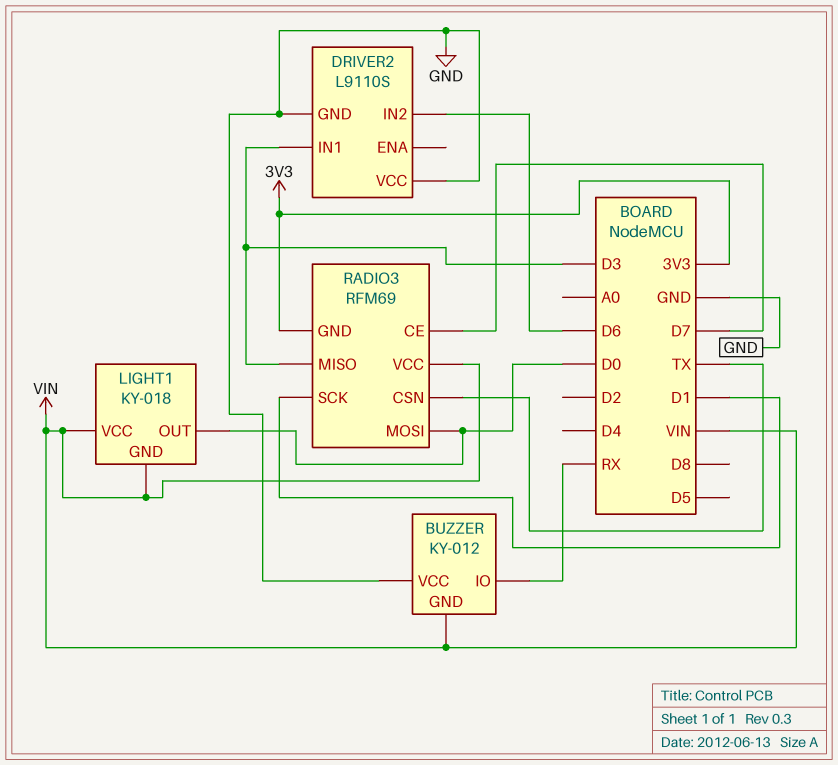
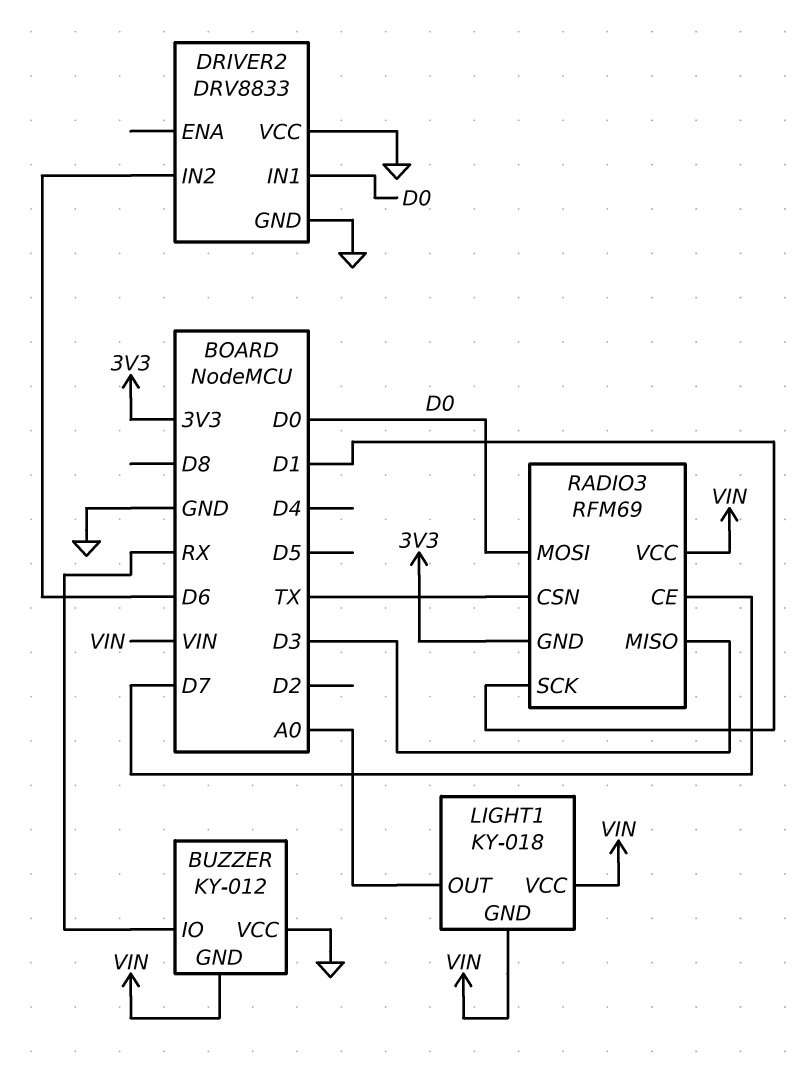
DRIVER2: L9110S -> DRV8833
DRIVER2 pin IN1: D3 -> D0
LIGHT1 pin OUT: D0 -> A0

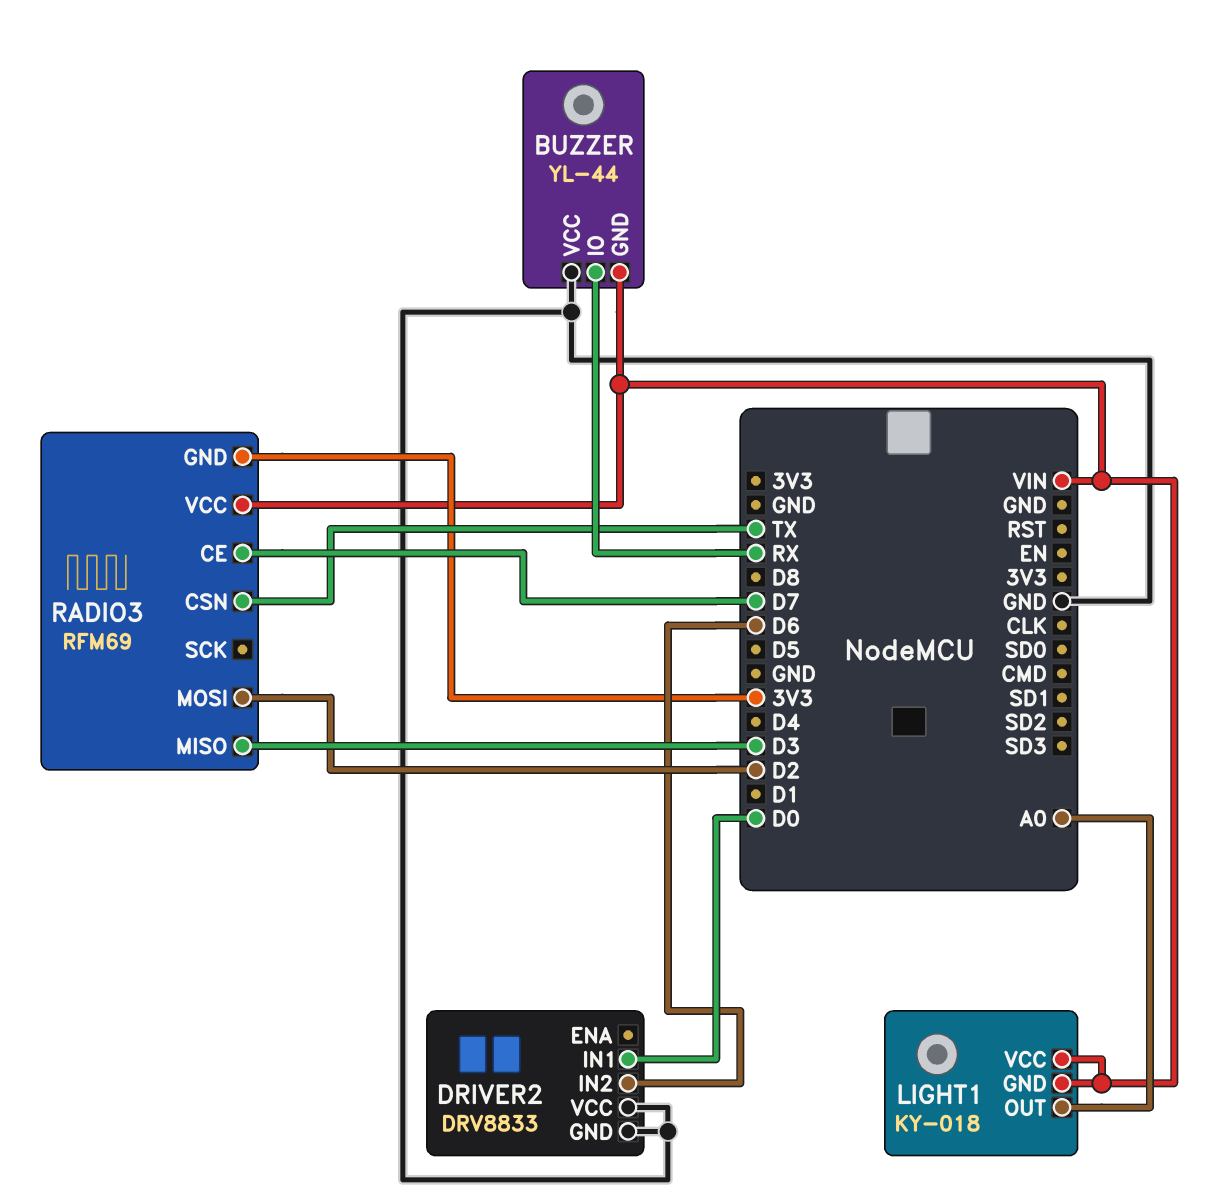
BUZZER: KY-012 -> YL-44
RADIO3 pin MOSI: D0 -> D2
RADIO3 pin SCK: D1 -> none

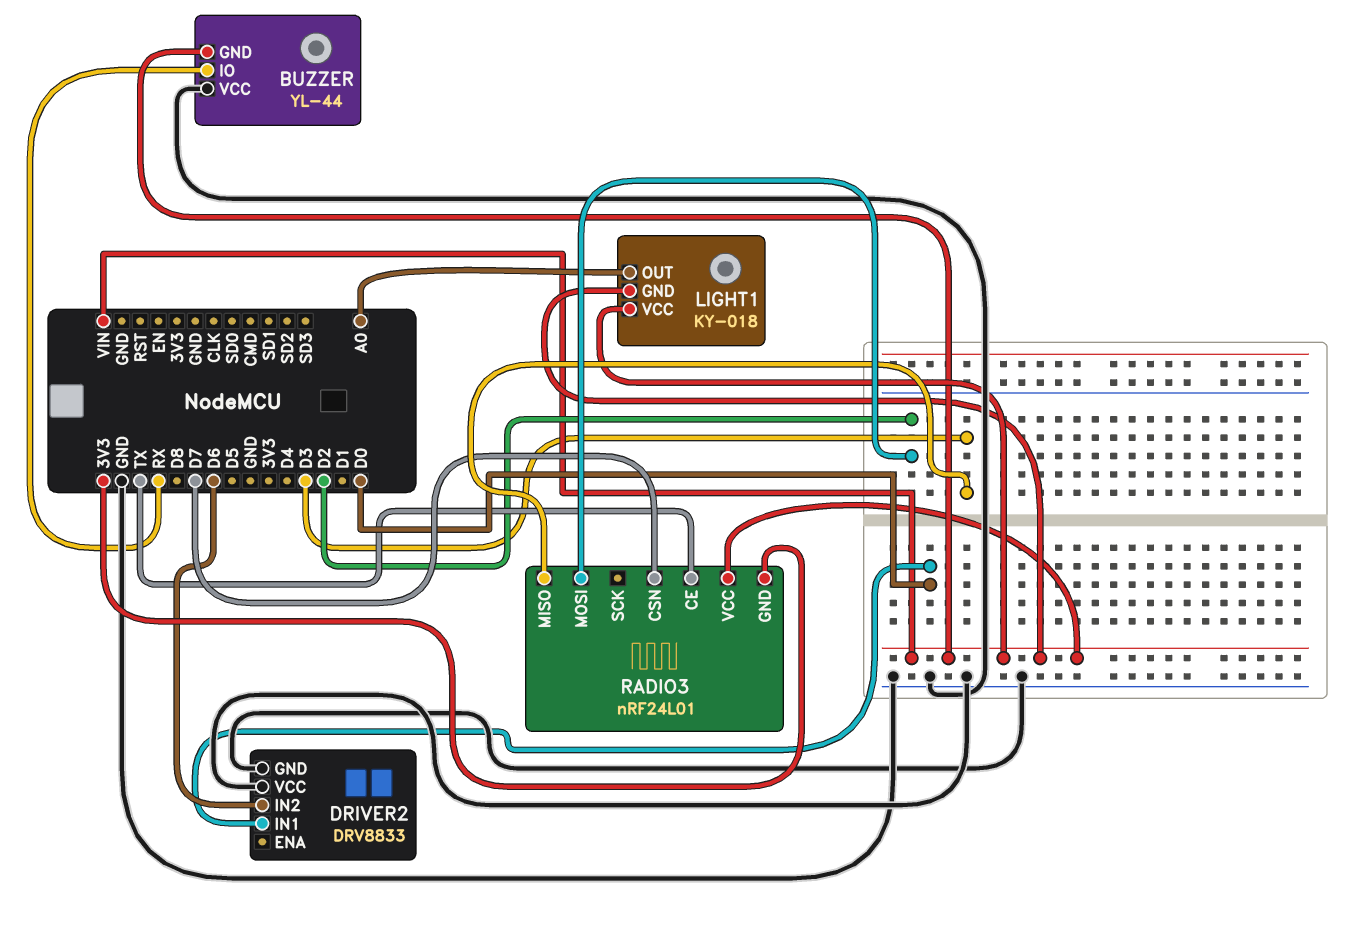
RADIO3: RFM69 -> nRF24L01
RADIO3 pin CE: D7 -> TX
RADIO3 pin CSN: TX -> D7

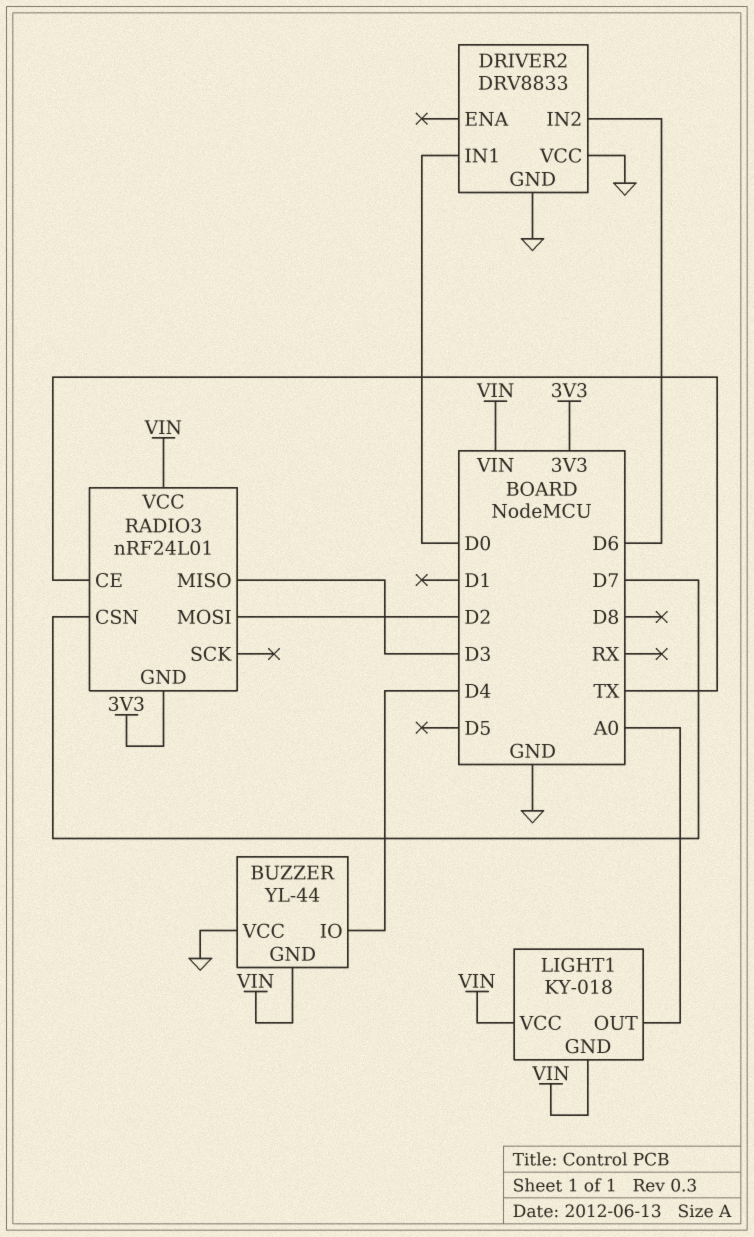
BUZZER pin IO: RX -> D4

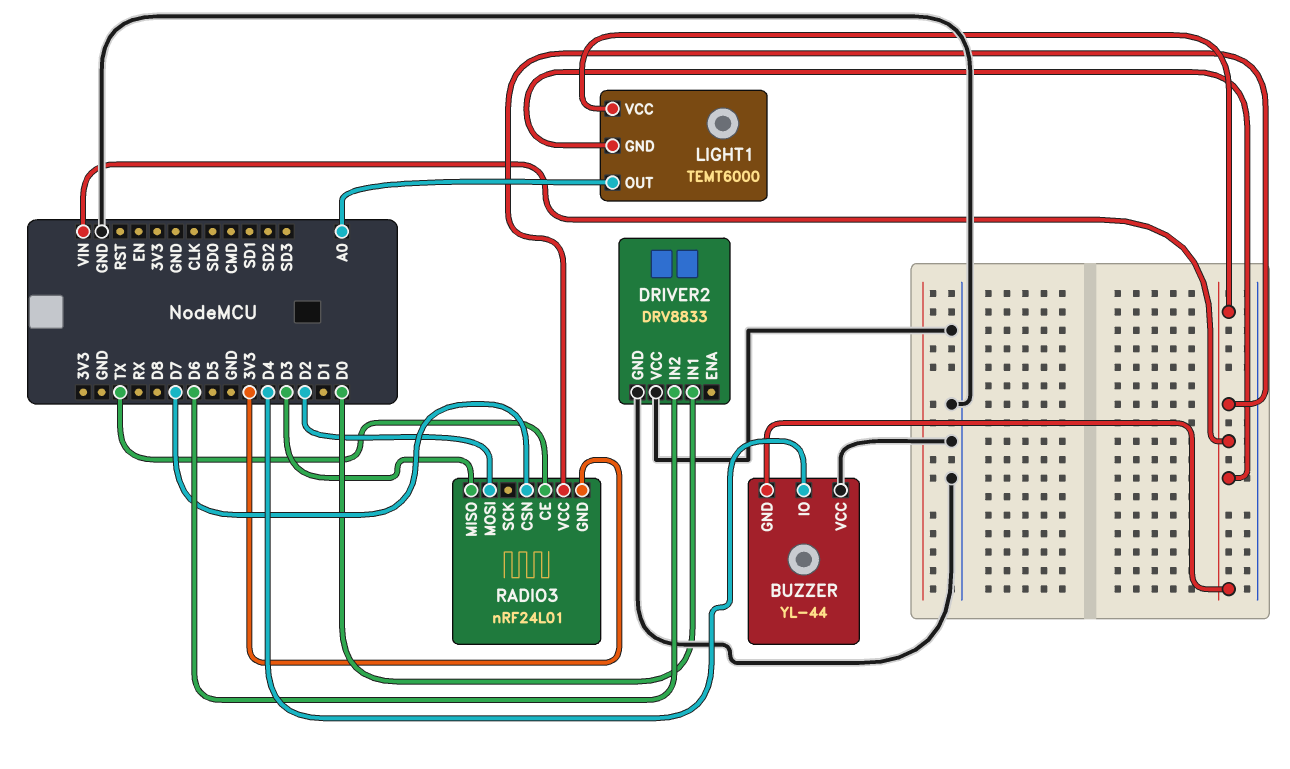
LIGHT1: KY-018 -> TEMT6000

